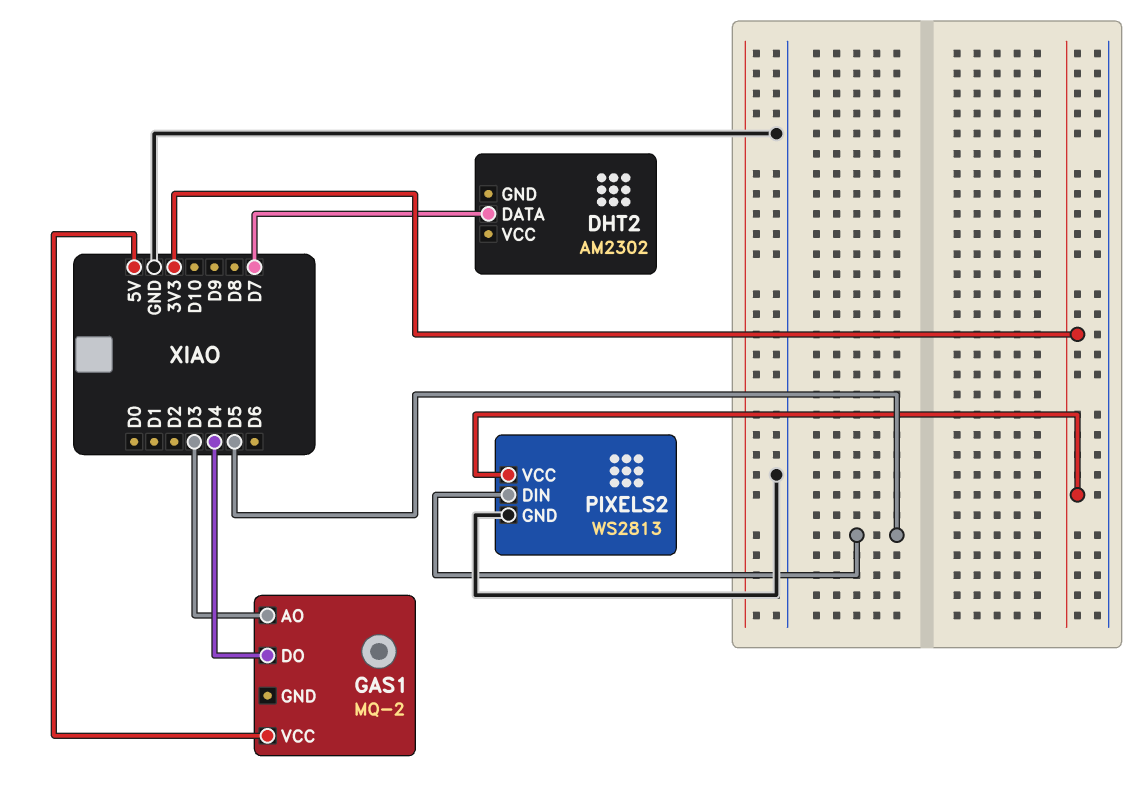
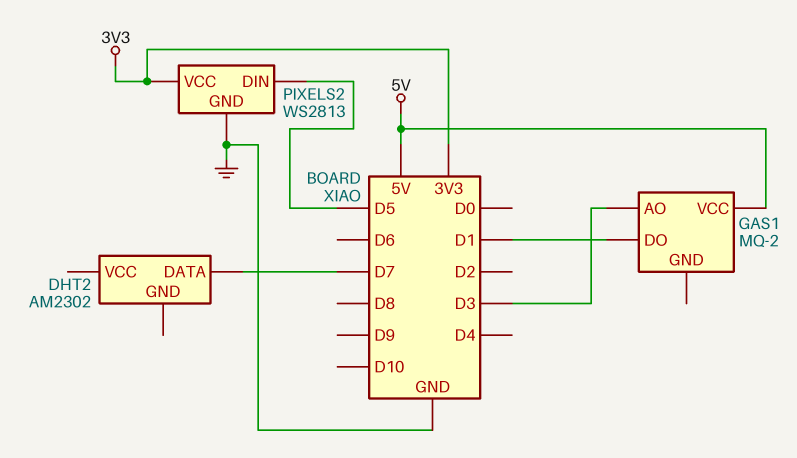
GAS1 pin DO: D4 -> D1

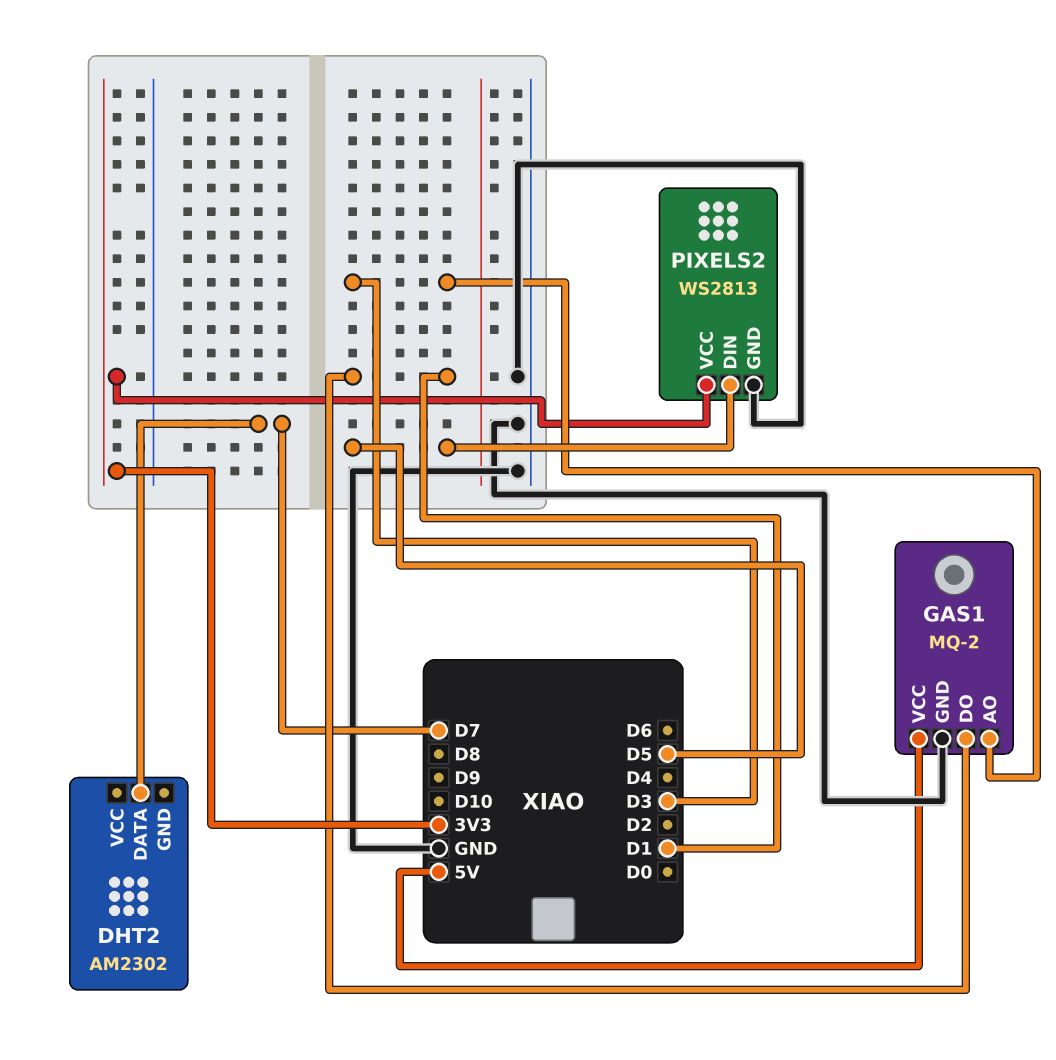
GAS1 pin GND: none -> GND

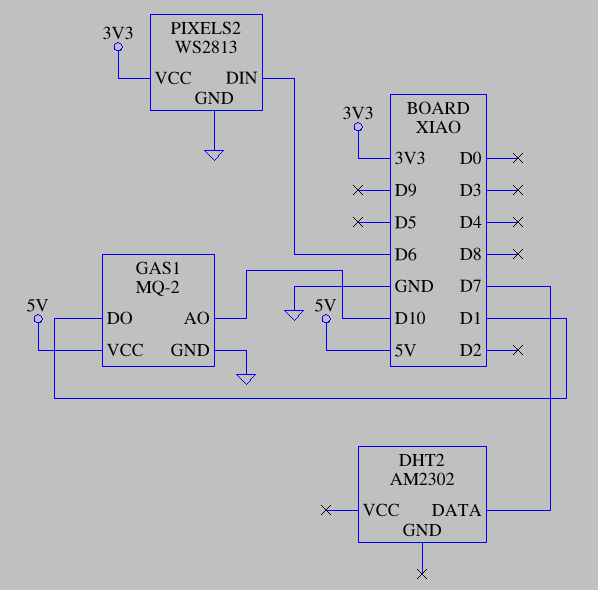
GAS1 pin AO: D3 -> D10
PIXELS2 pin DIN: D5 -> D6

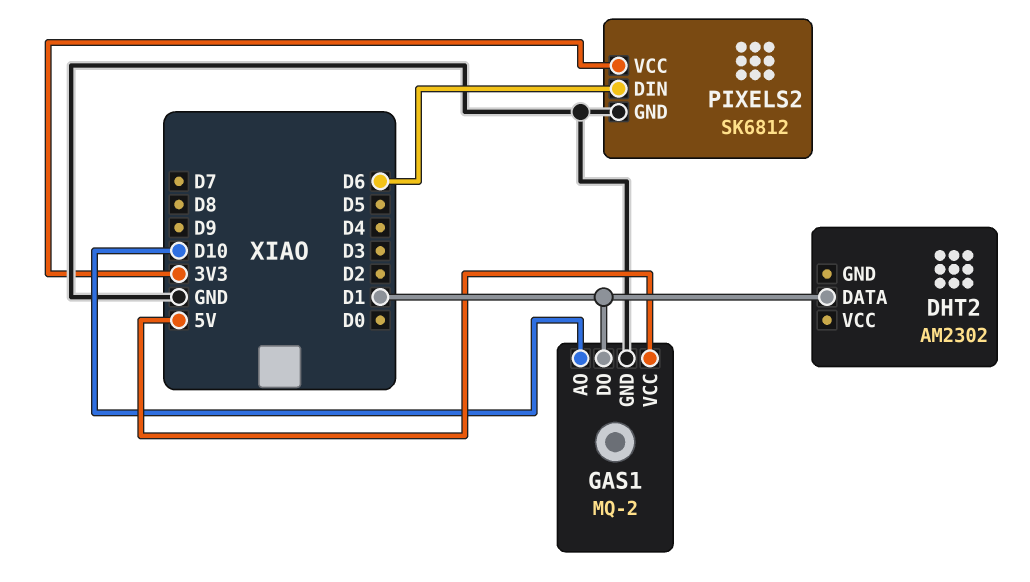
DHT2 pin DATA: D7 -> D1
PIXELS2: WS2813 -> SK6812

